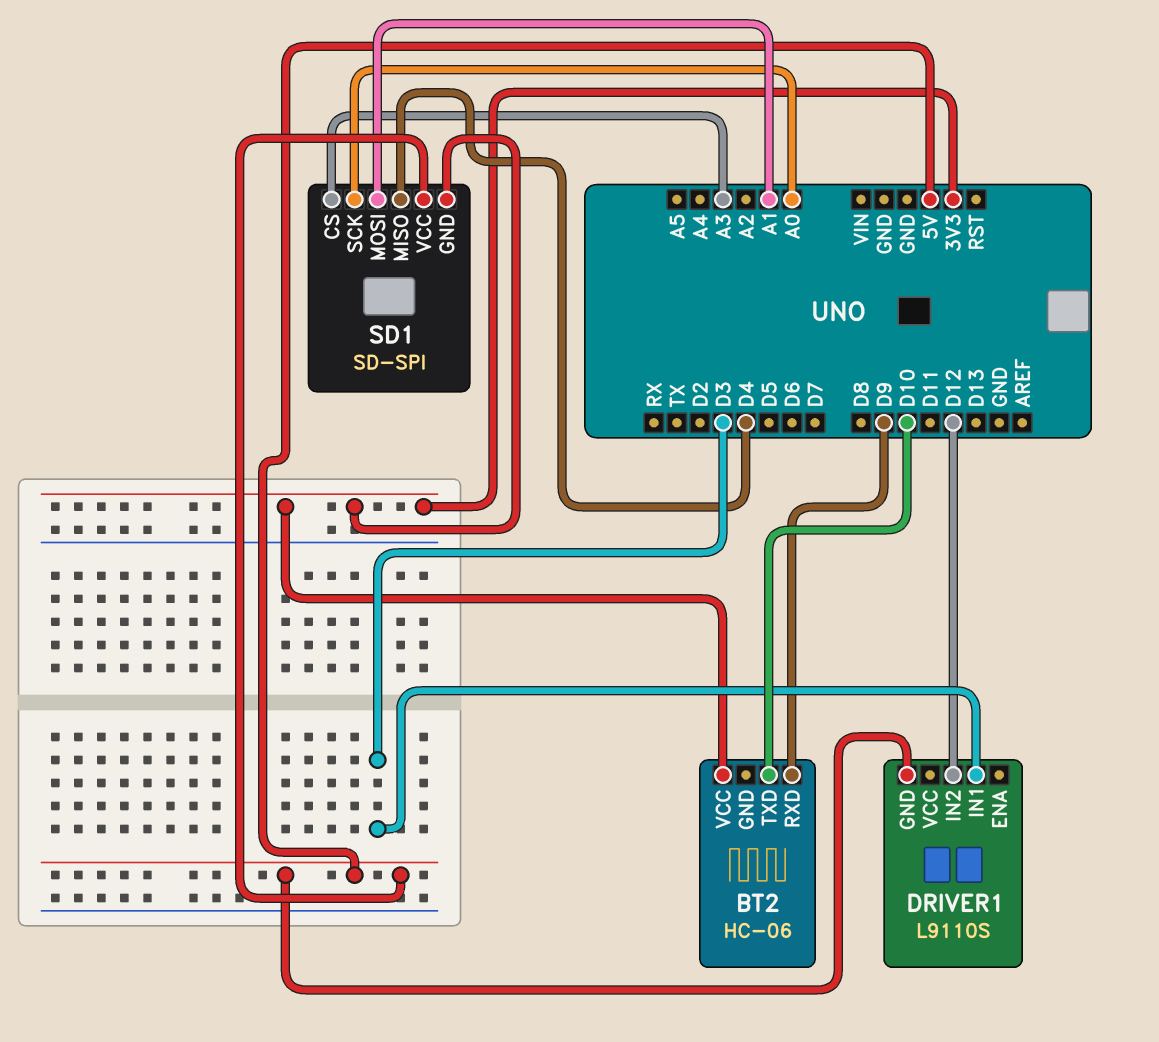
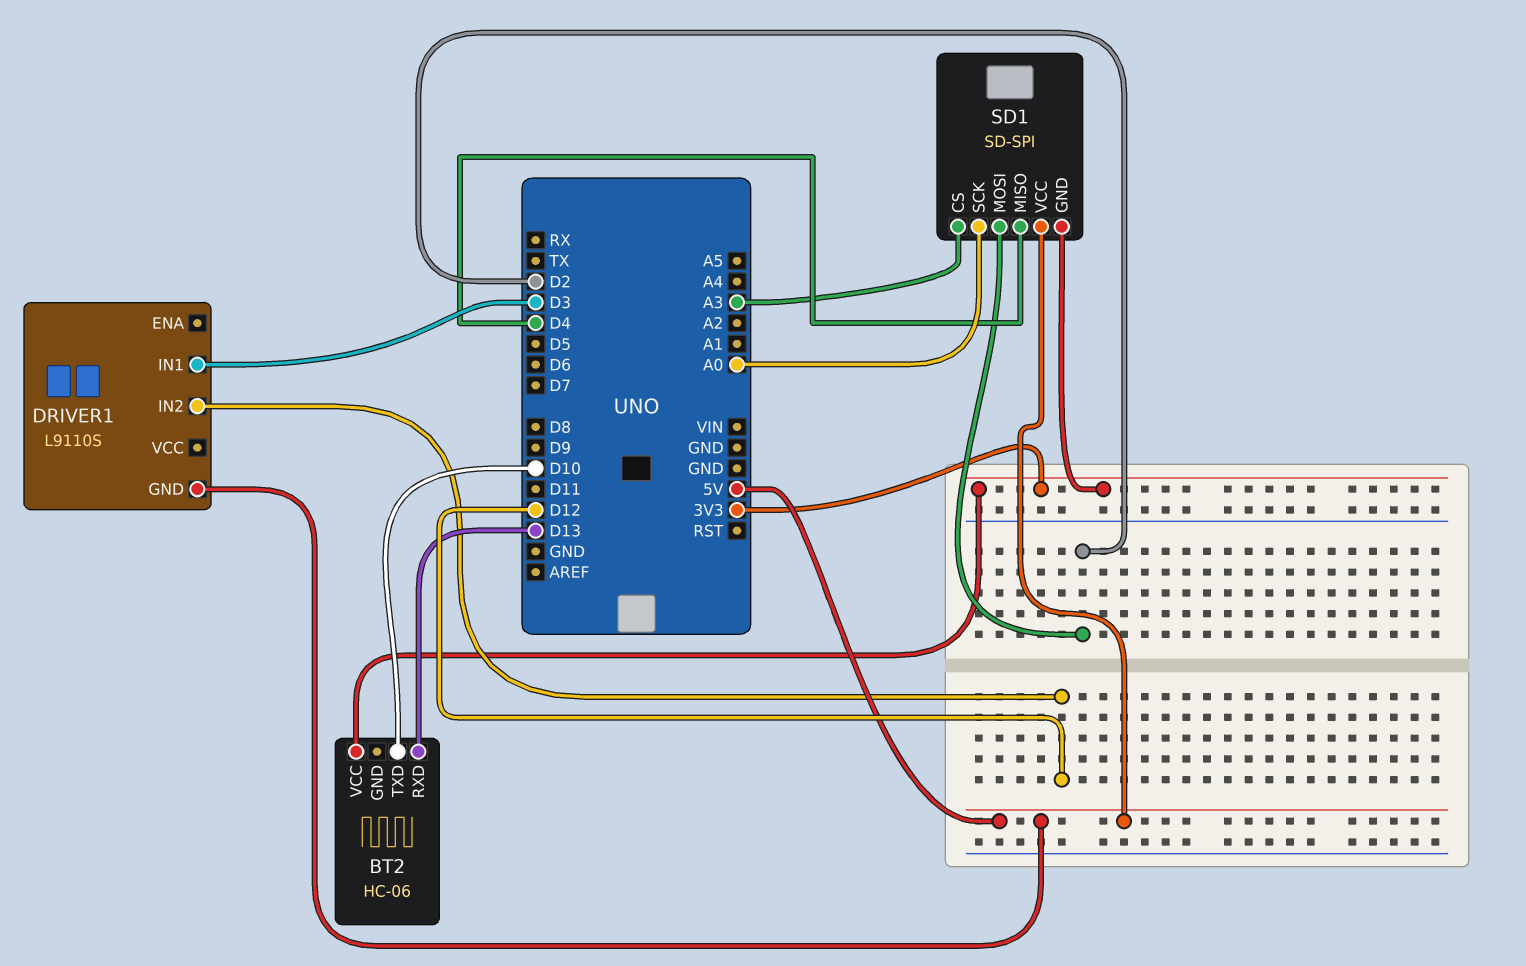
BT2 pin RXD: D9 -> D13
SD1 pin MOSI: A1 -> D2

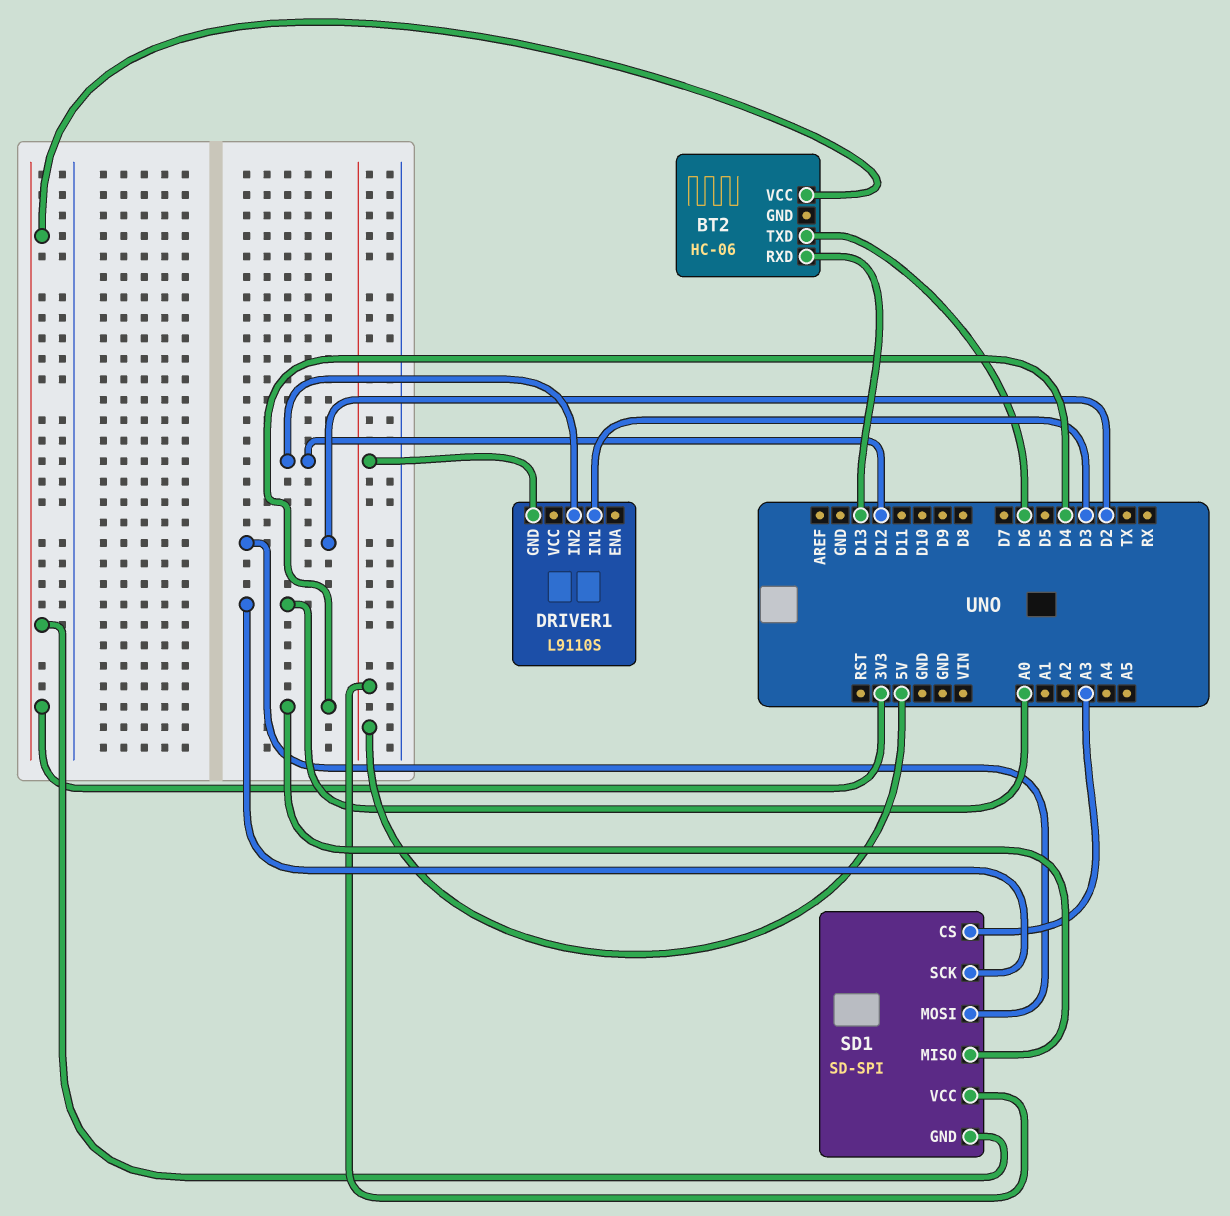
BT2 pin TXD: D10 -> D6

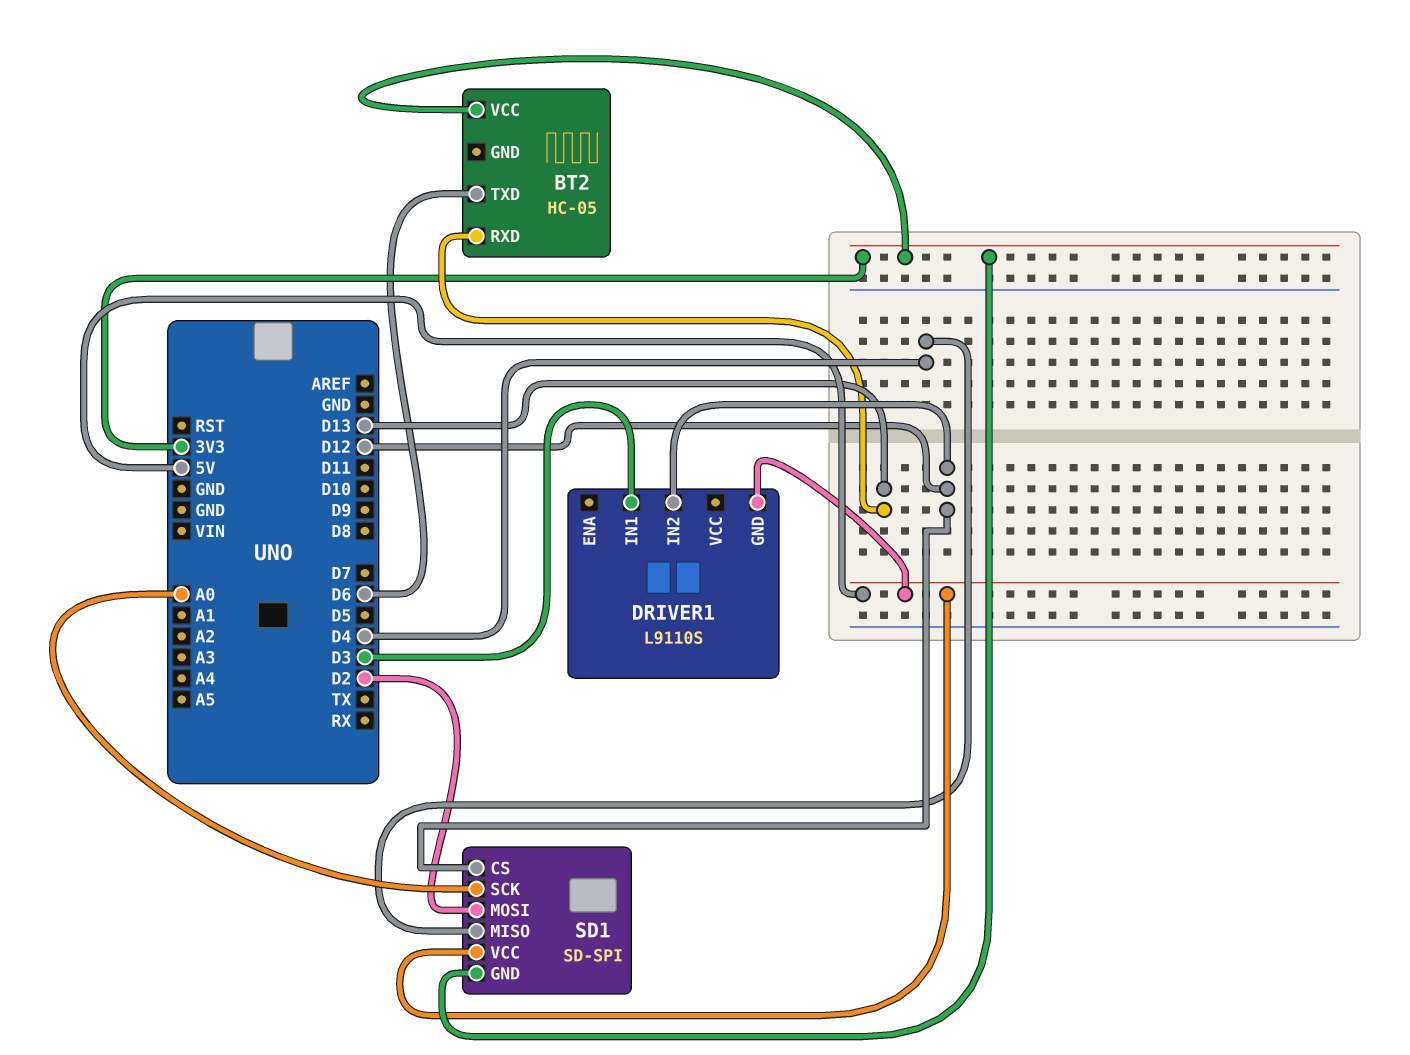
BT2: HC-06 -> HC-05
SD1 pin CS: A3 -> D12

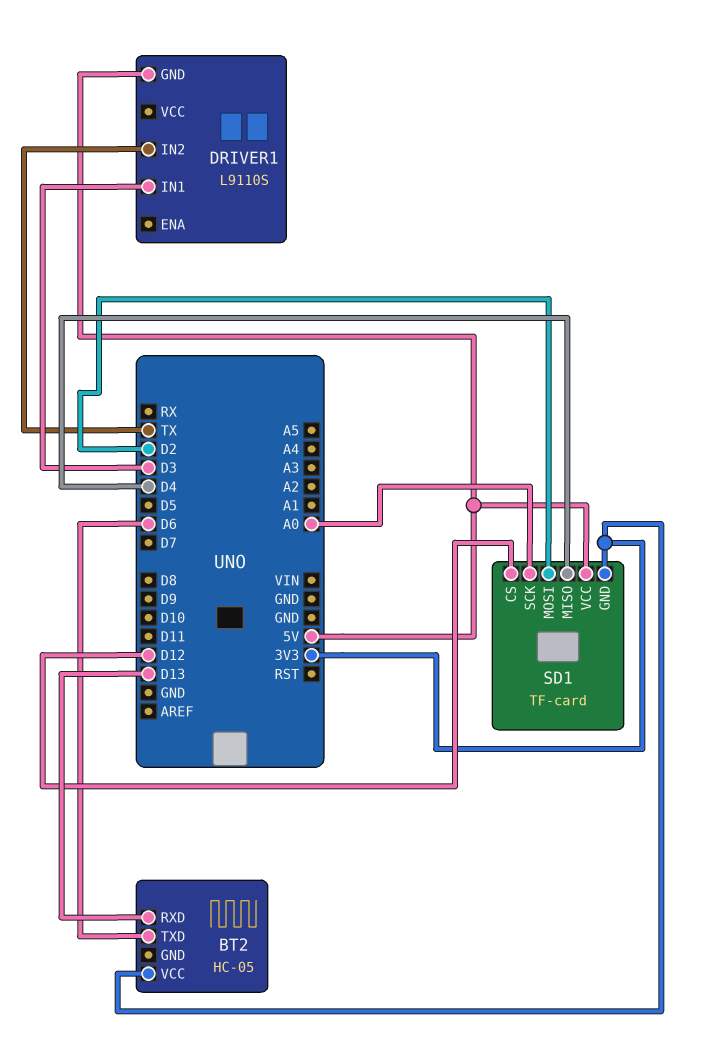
DRIVER1 pin IN2: D12 -> TX
SD1: SD-SPI -> TF-card

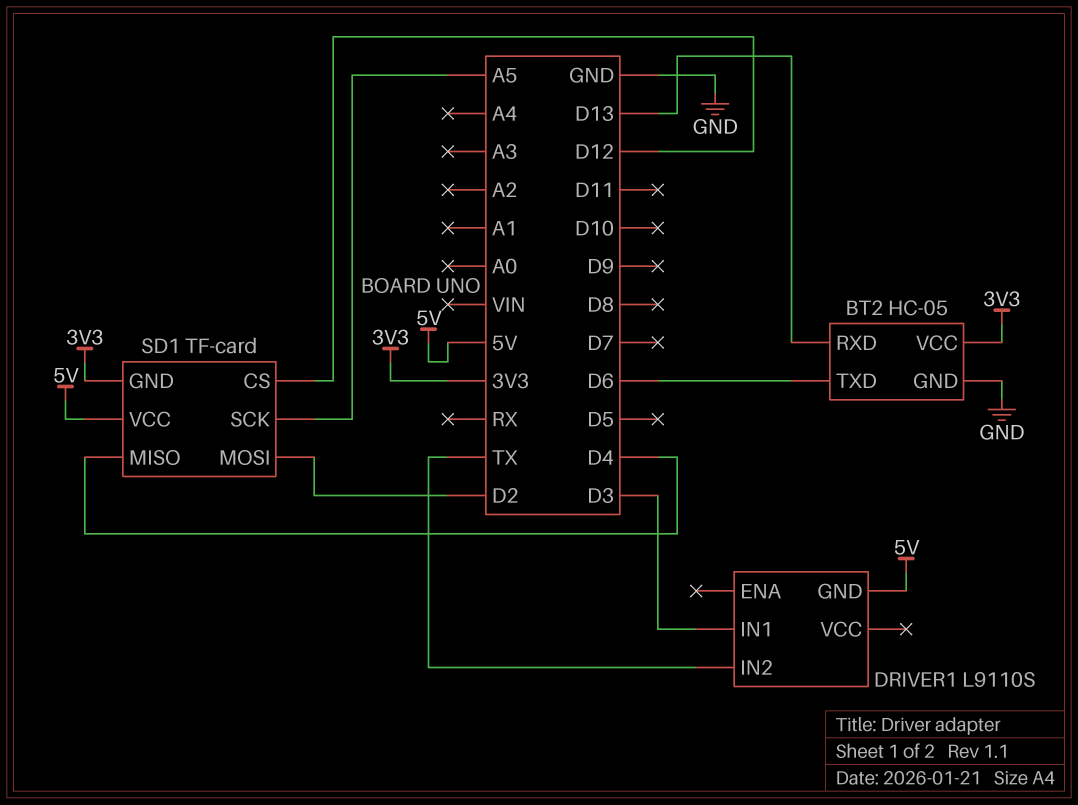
BT2 pin GND: none -> GND
SD1 pin SCK: A0 -> A5

